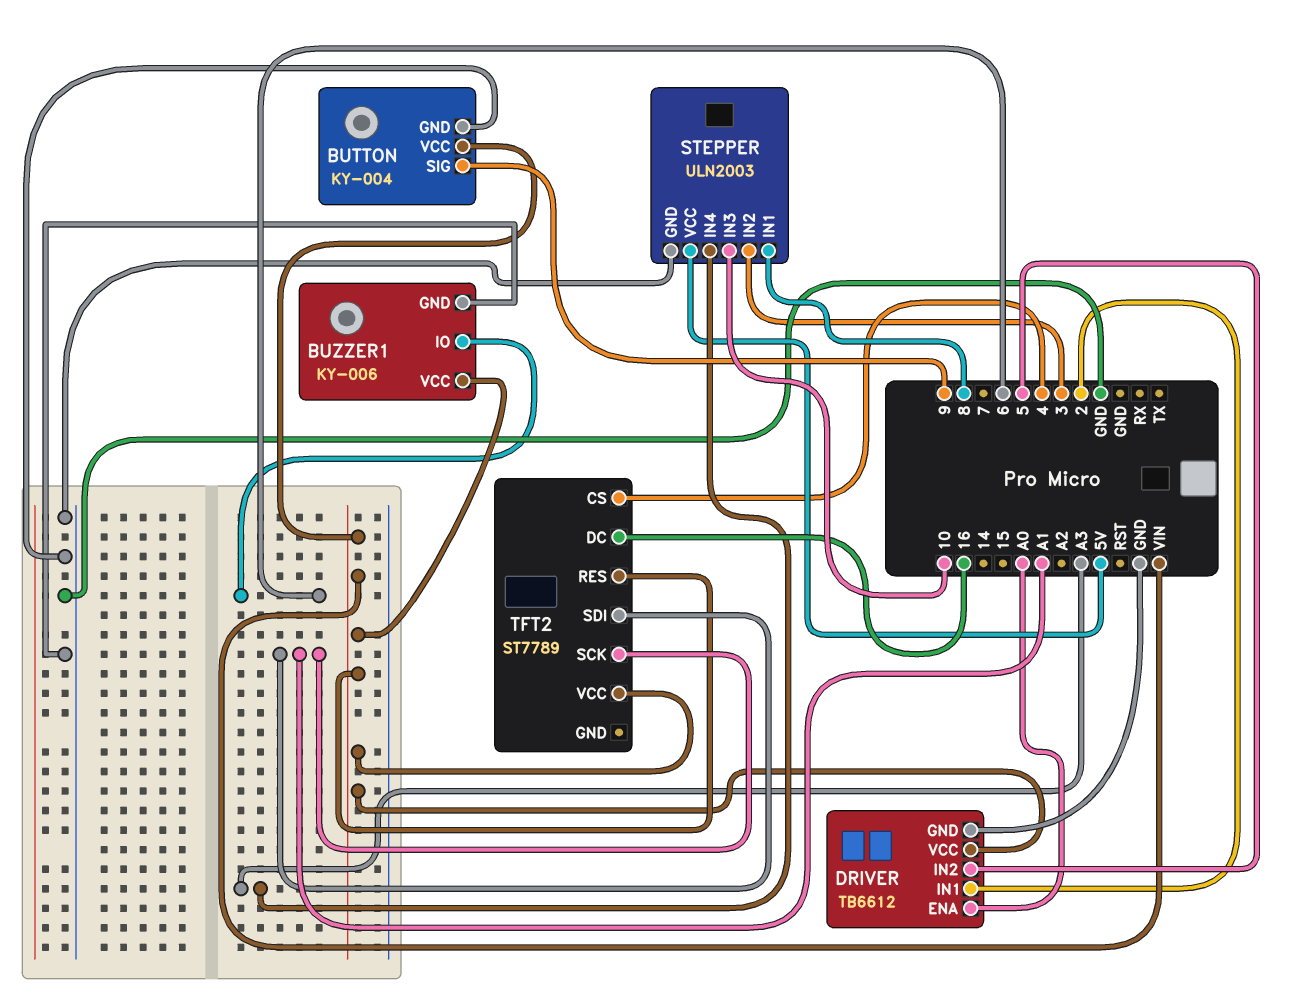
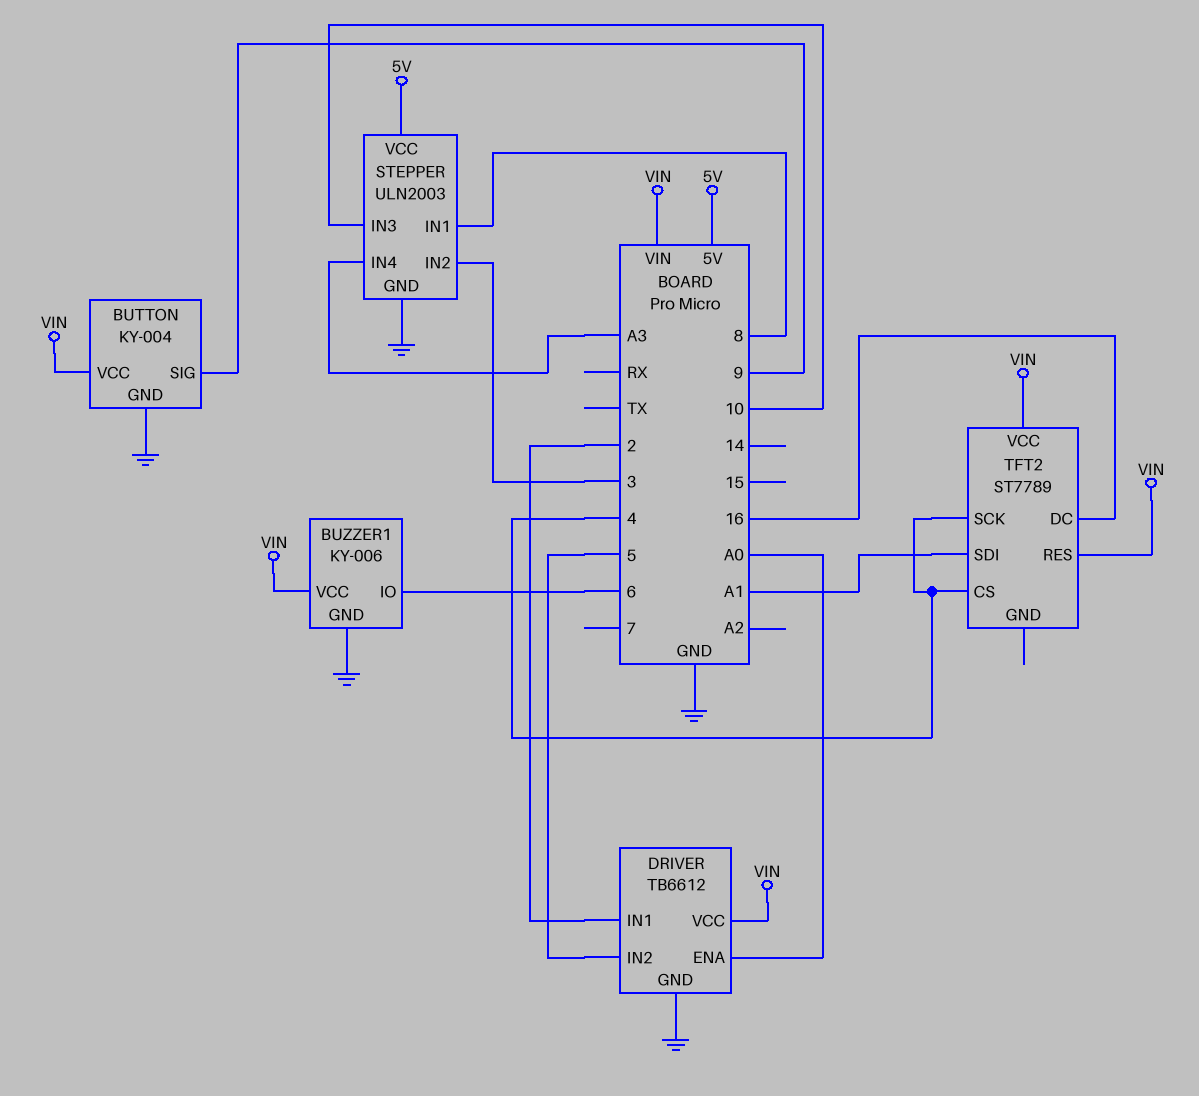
TFT2 pin SCK: A1 -> 4

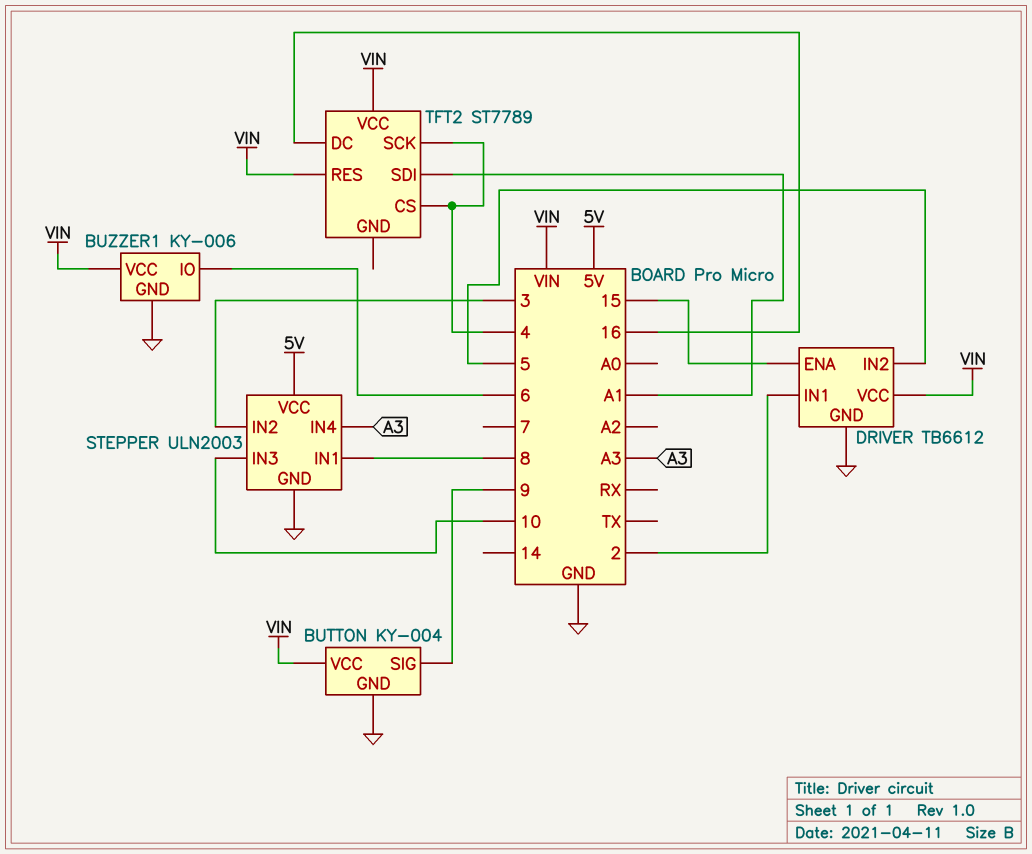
DRIVER pin ENA: A0 -> 15

